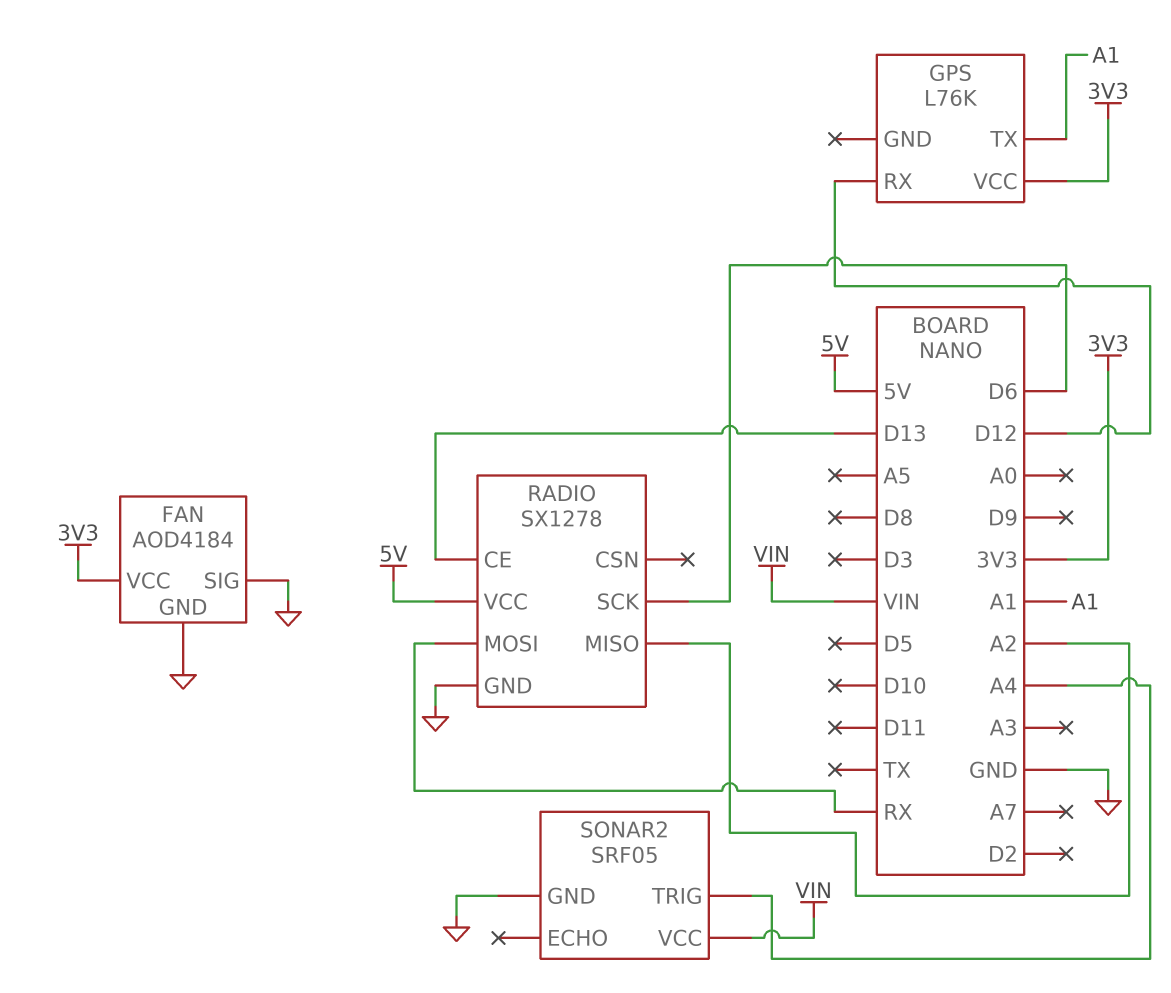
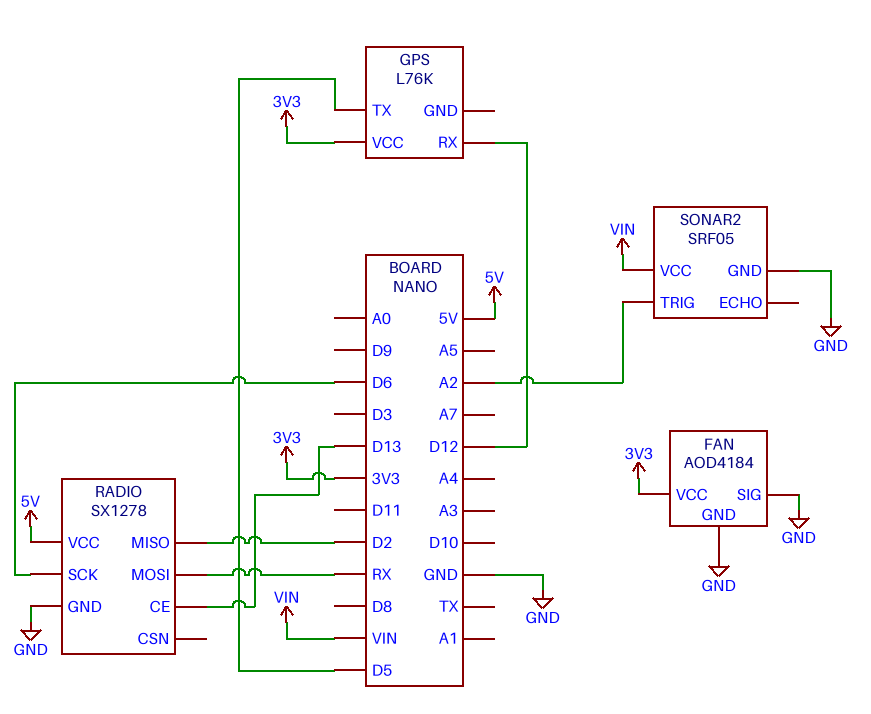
GPS pin TX: A1 -> D5
RADIO pin MISO: A2 -> D2
SONAR2 pin TRIG: A4 -> A2

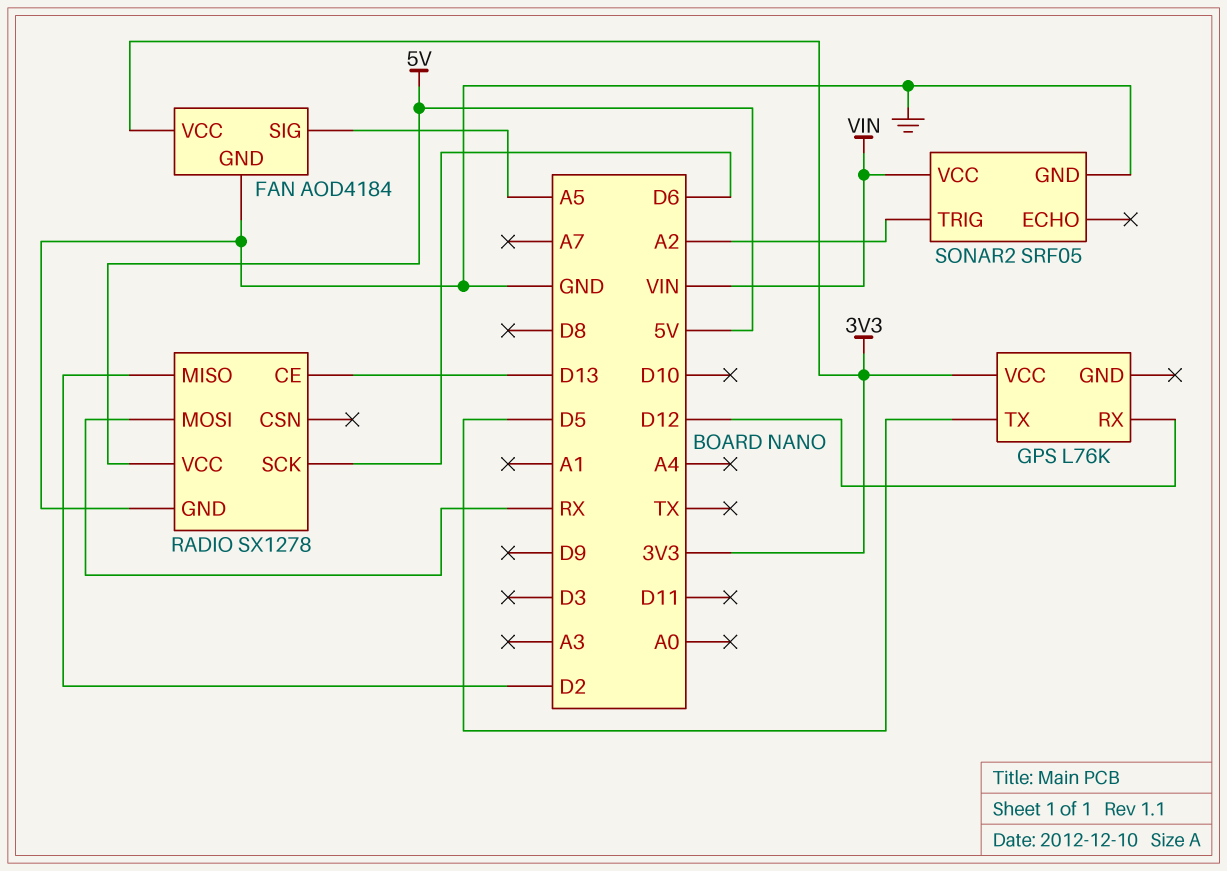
FAN pin SIG: GND -> A5

